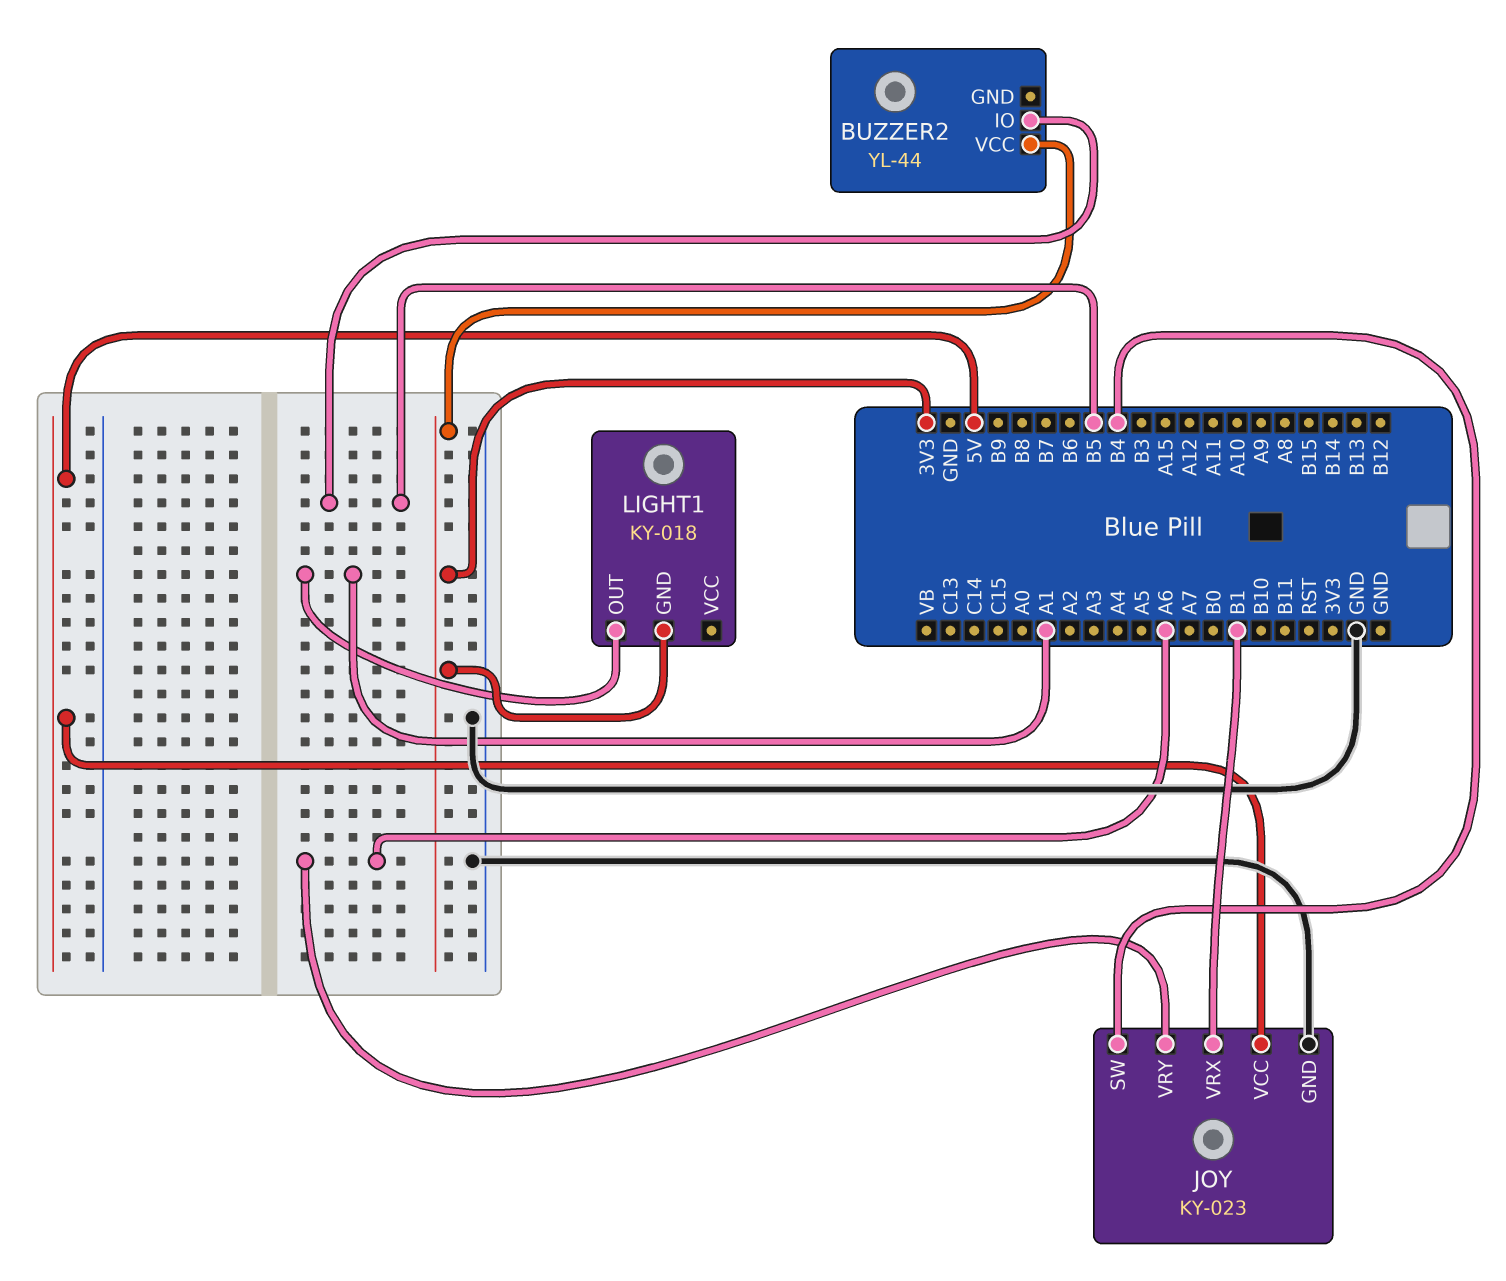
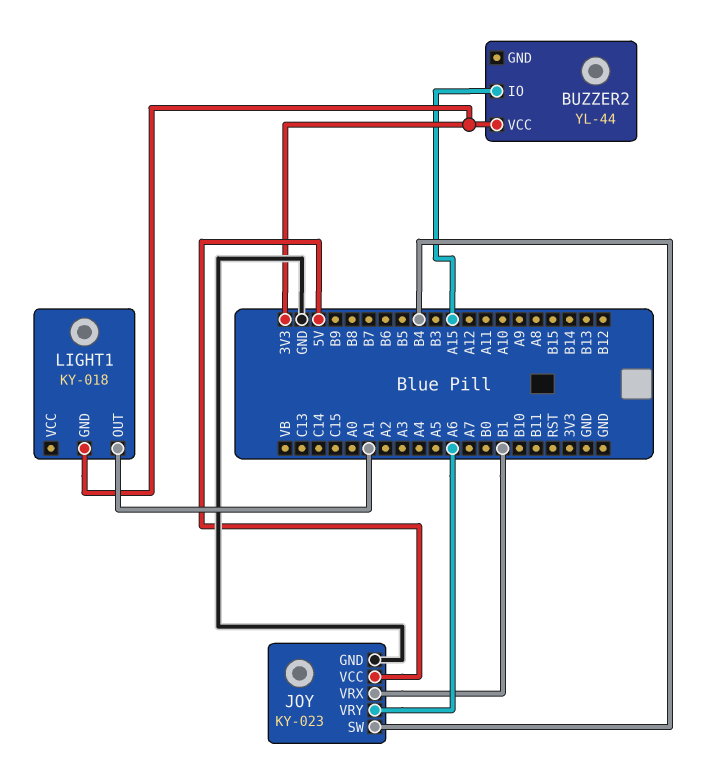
BUZZER2 pin IO: B5 -> A15

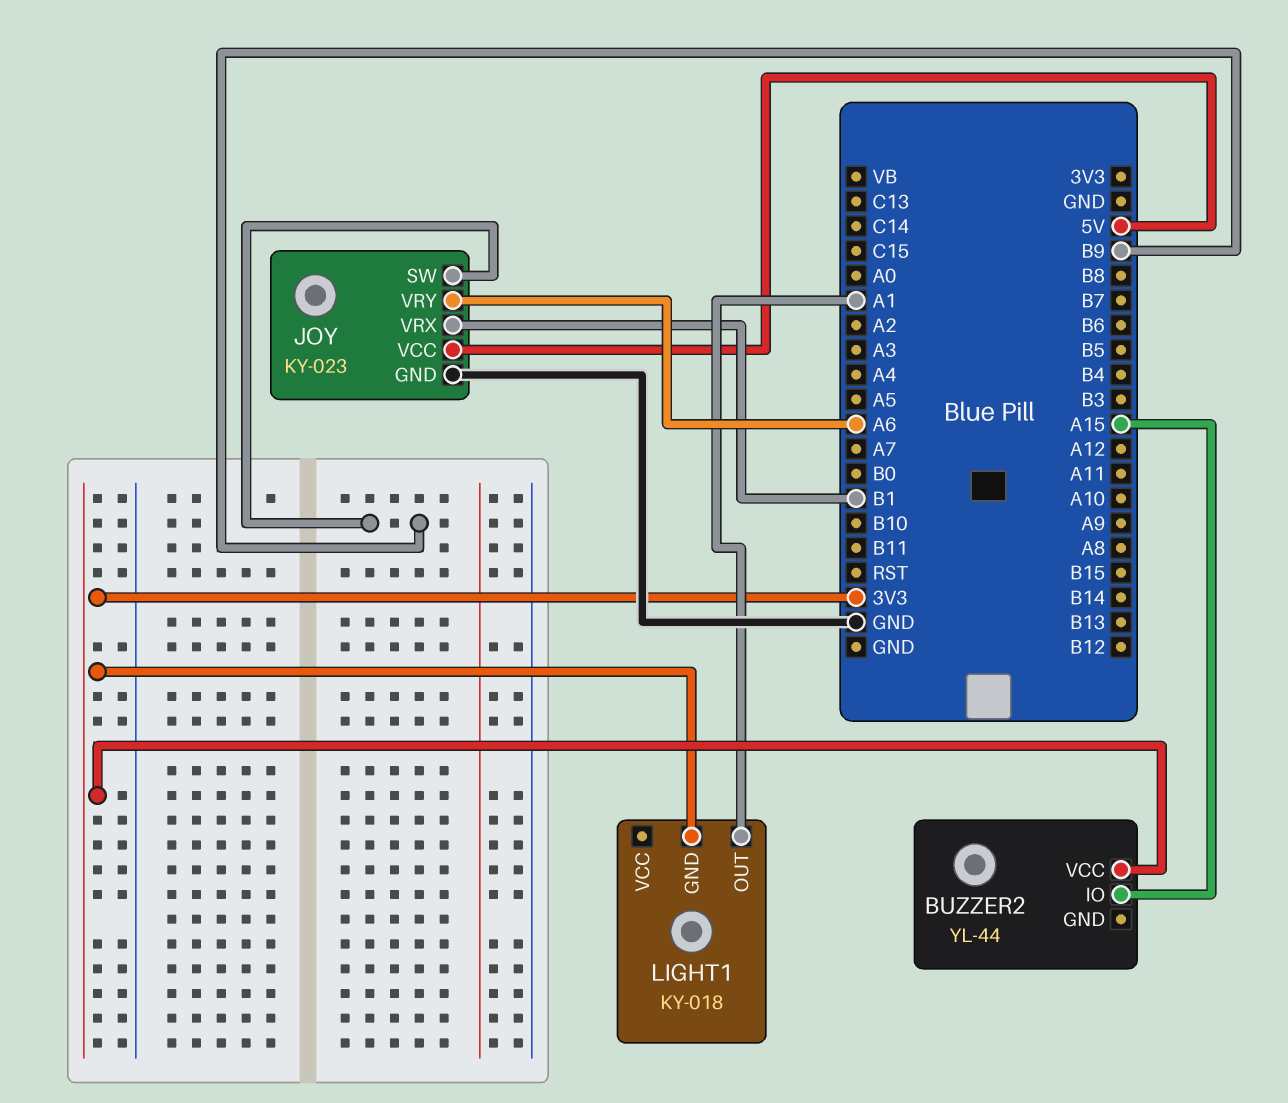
JOY pin SW: B4 -> B9

